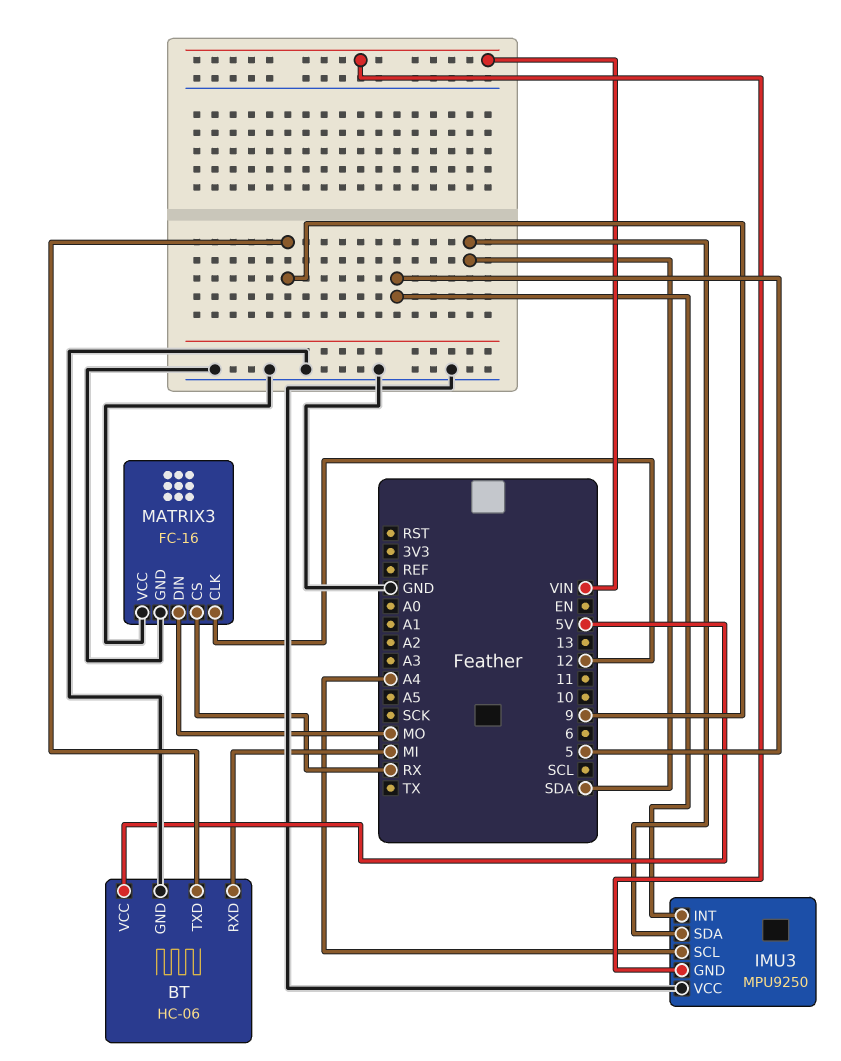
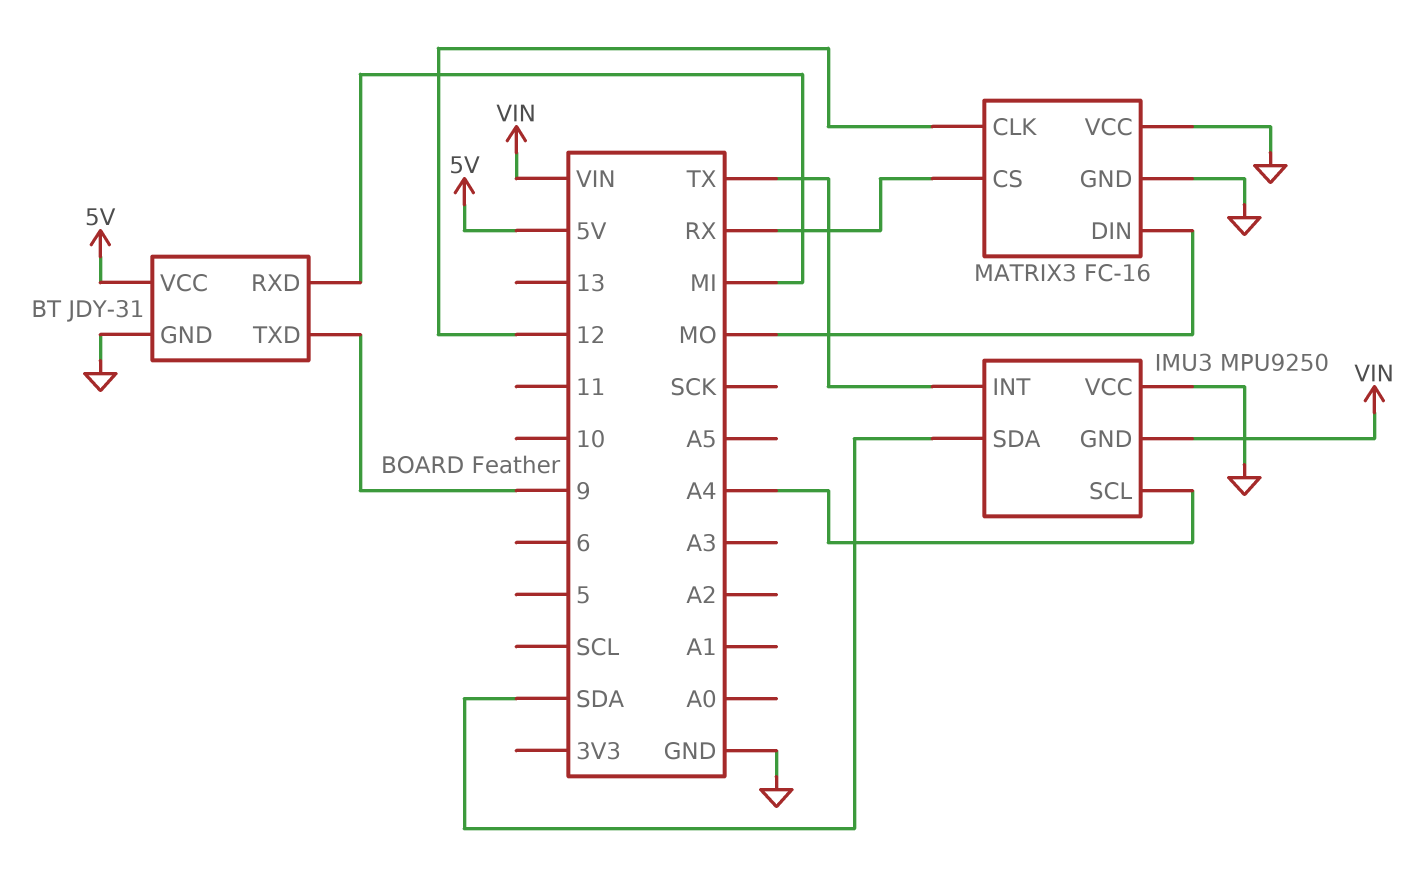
BT: HC-06 -> JDY-31
IMU3 pin INT: 5 -> TX

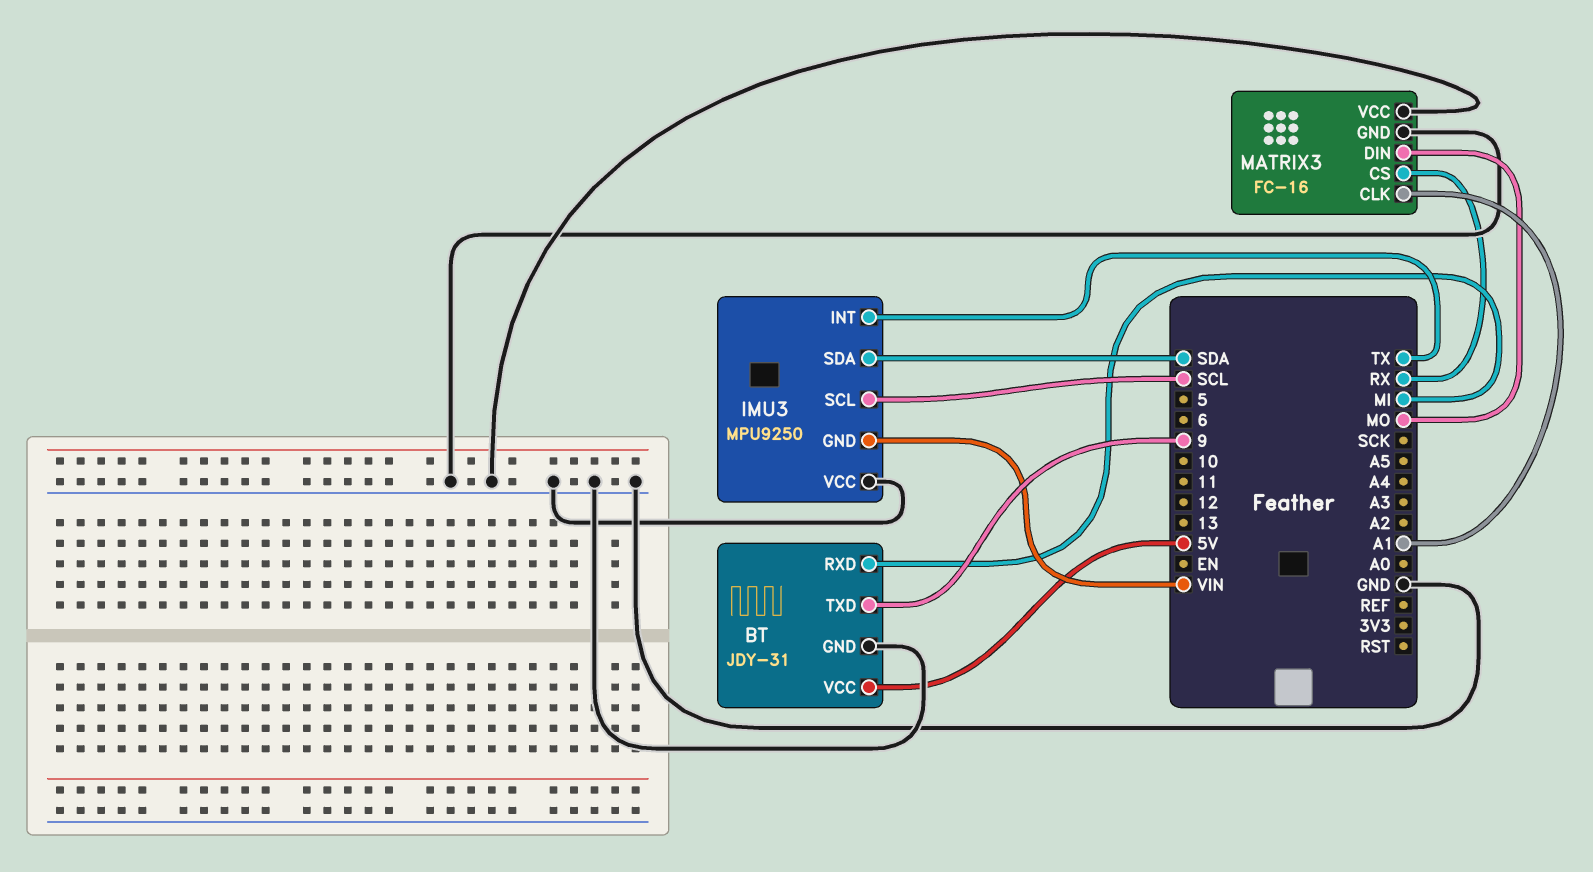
IMU3 pin SCL: A4 -> SCL
MATRIX3 pin CLK: 12 -> A1

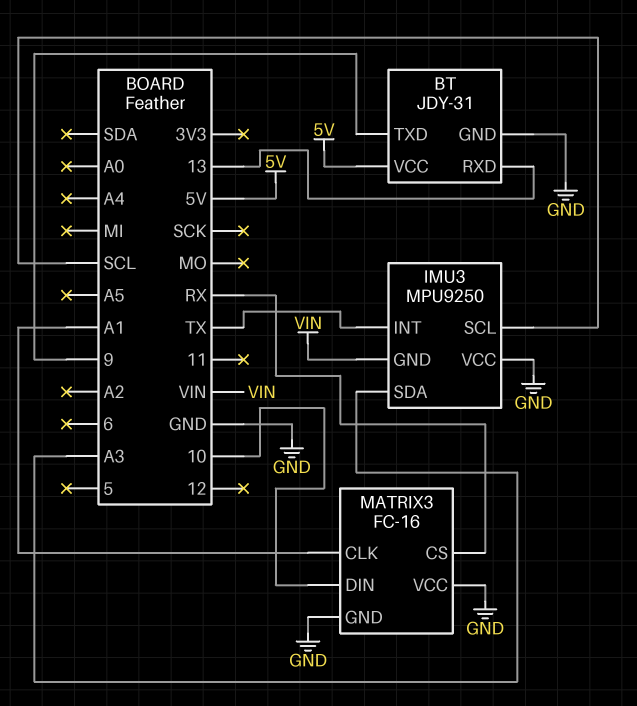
BT pin RXD: MI -> 13
IMU3 pin SDA: SDA -> A3
MATRIX3 pin DIN: MO -> 10

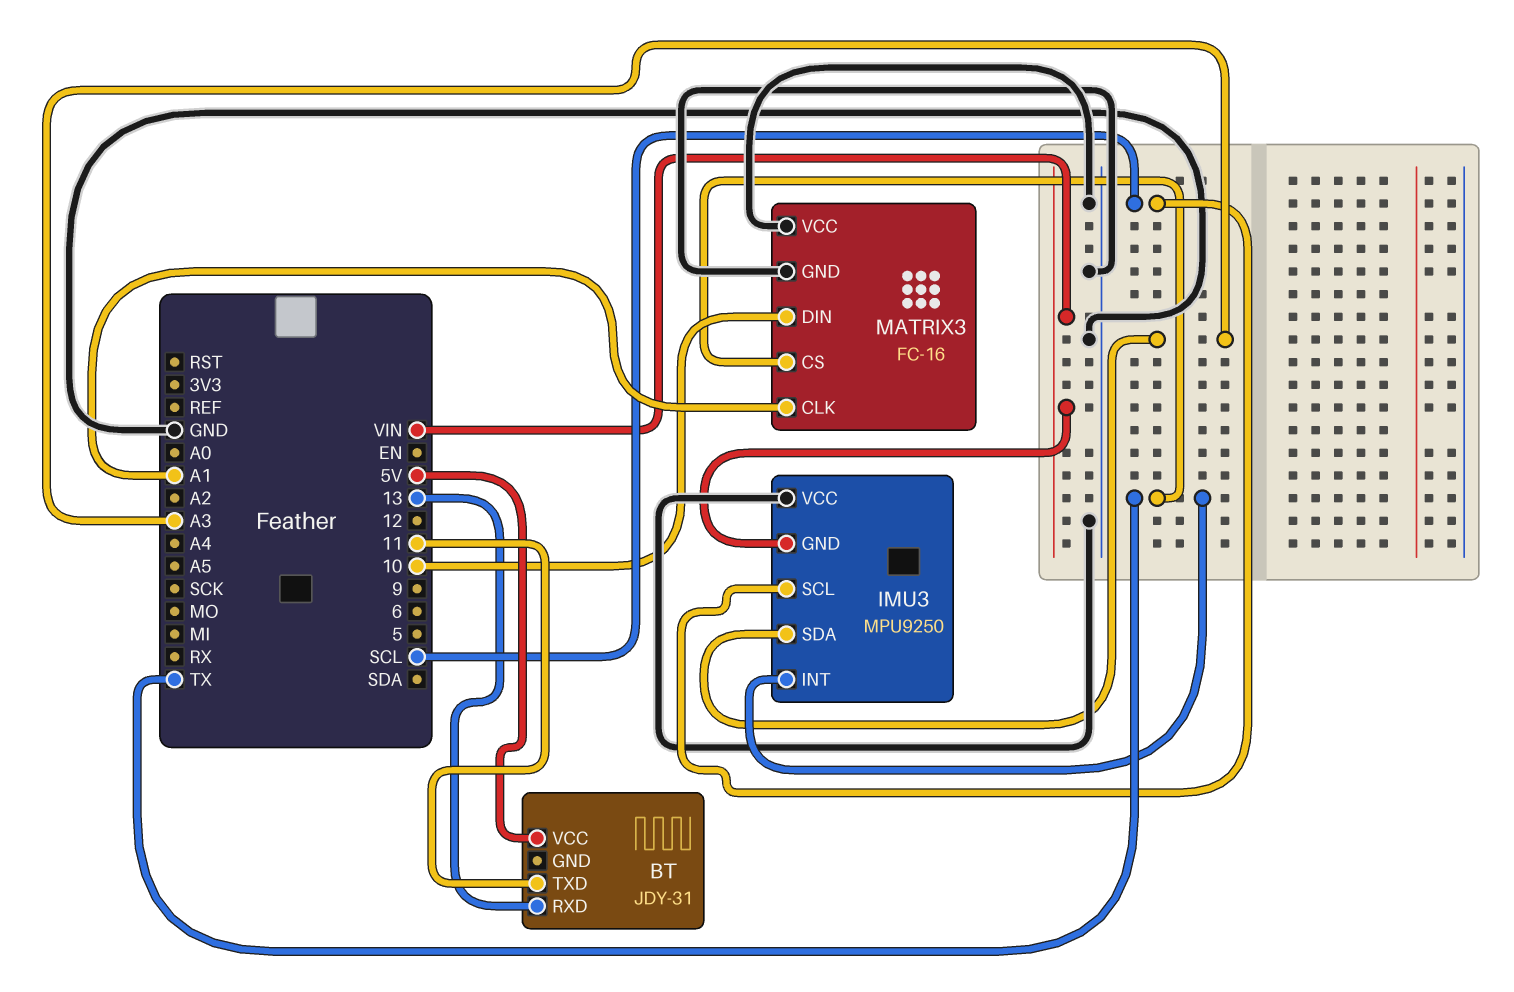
BT pin GND: GND -> none
BT pin TXD: 9 -> 11
MATRIX3 pin CS: RX -> TX

